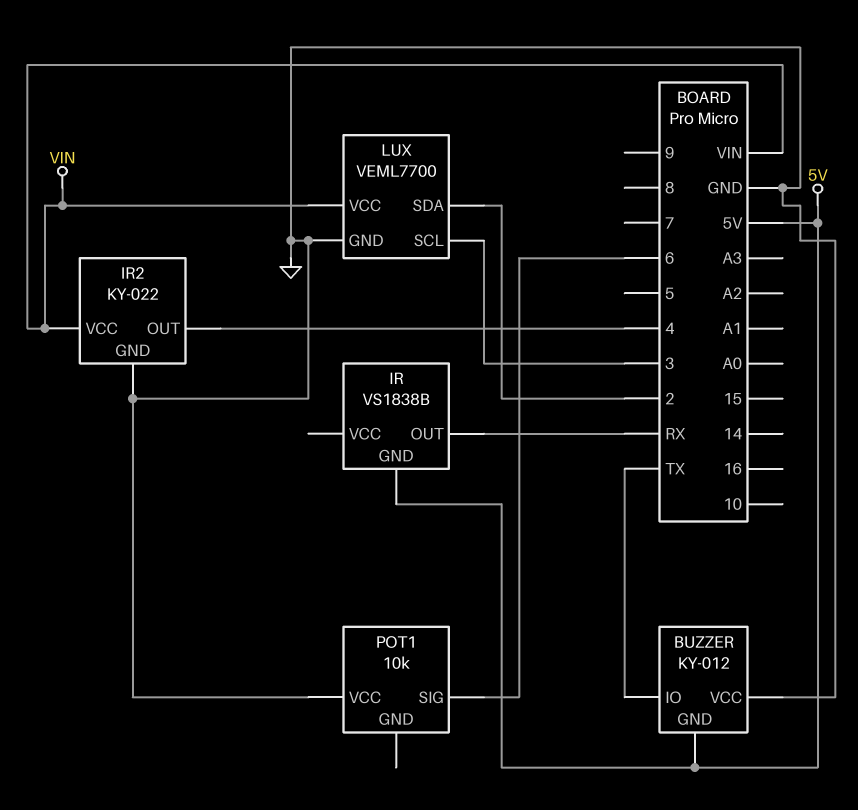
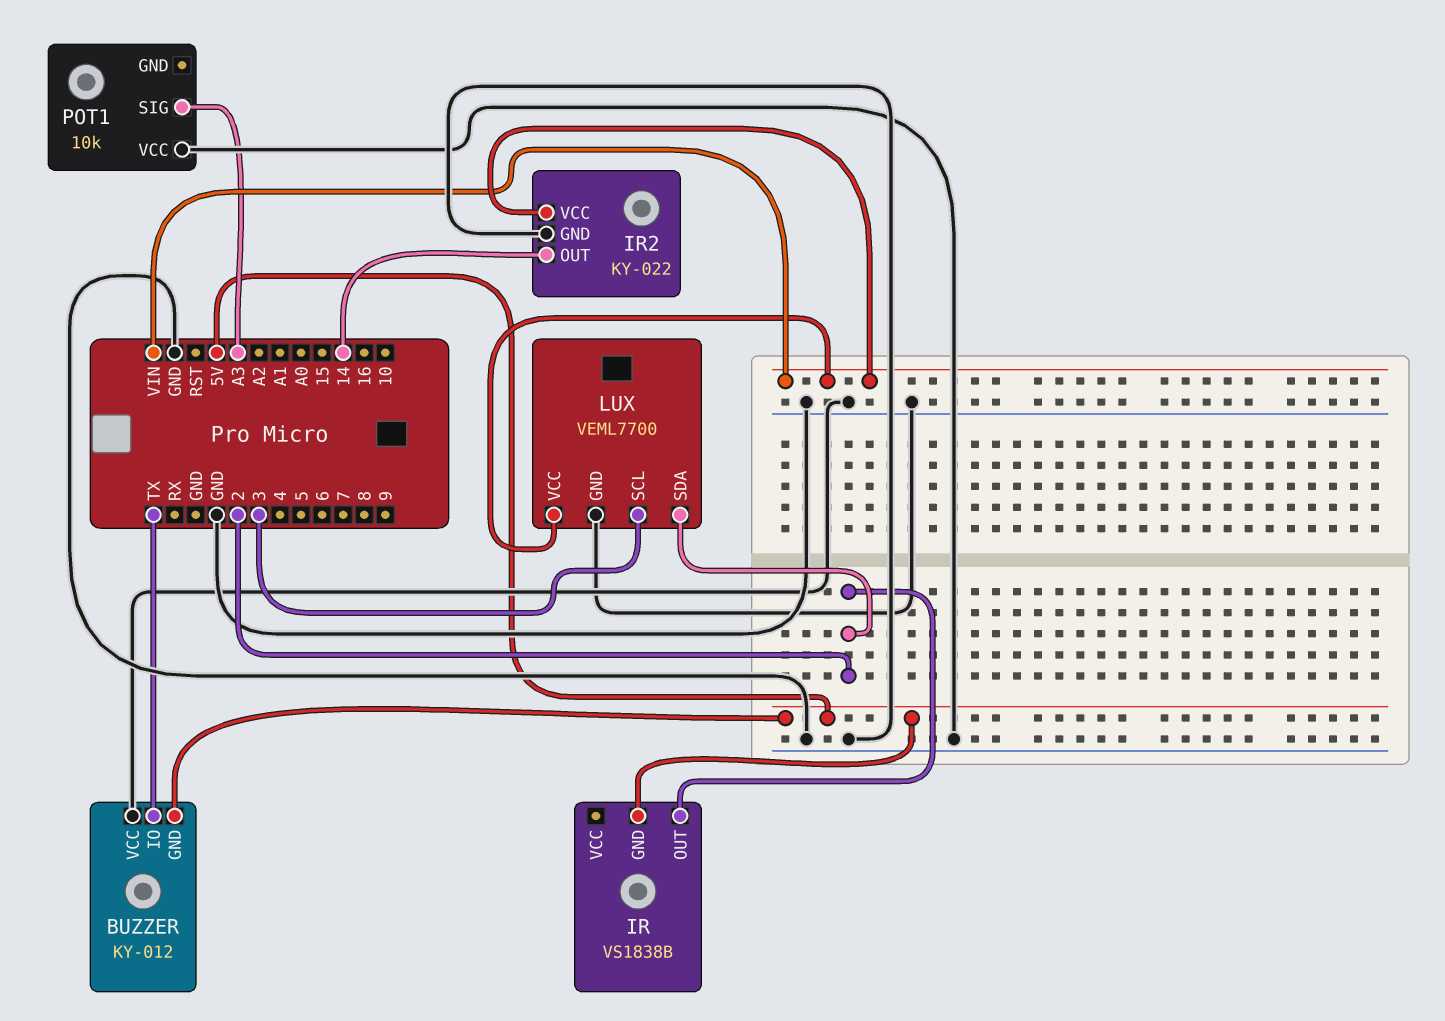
IR pin OUT: RX -> 2
IR2 pin OUT: 4 -> 14
POT1 pin SIG: 6 -> A3

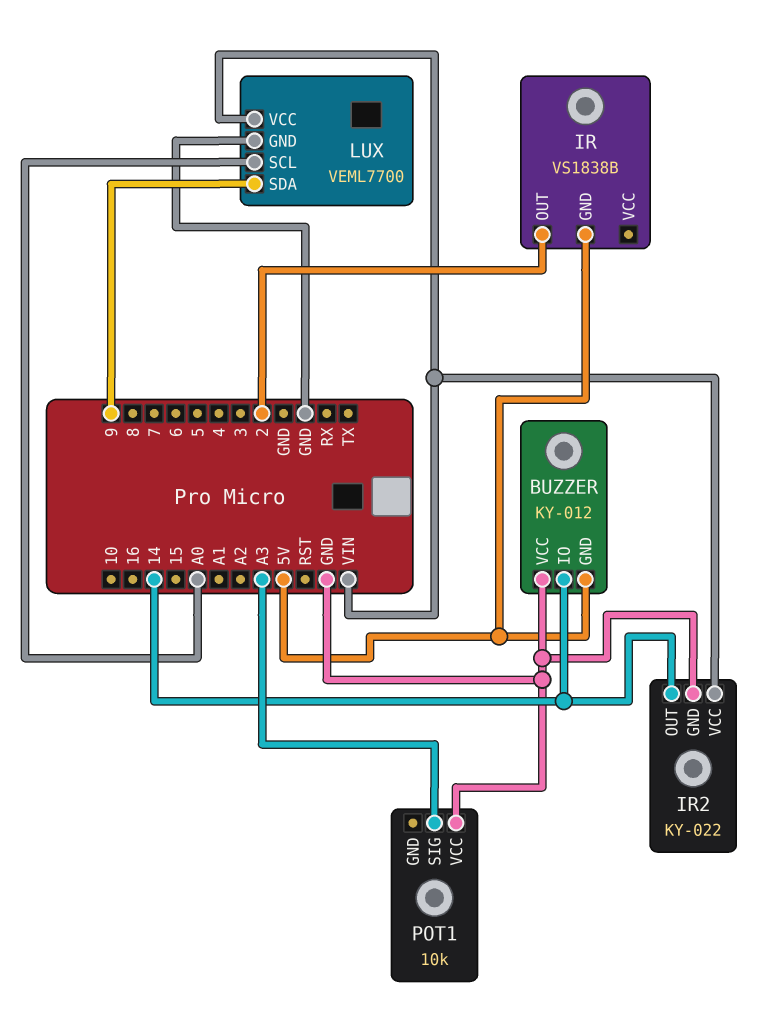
BUZZER pin IO: TX -> 14
LUX pin SCL: 3 -> A0
LUX pin SDA: 2 -> 9

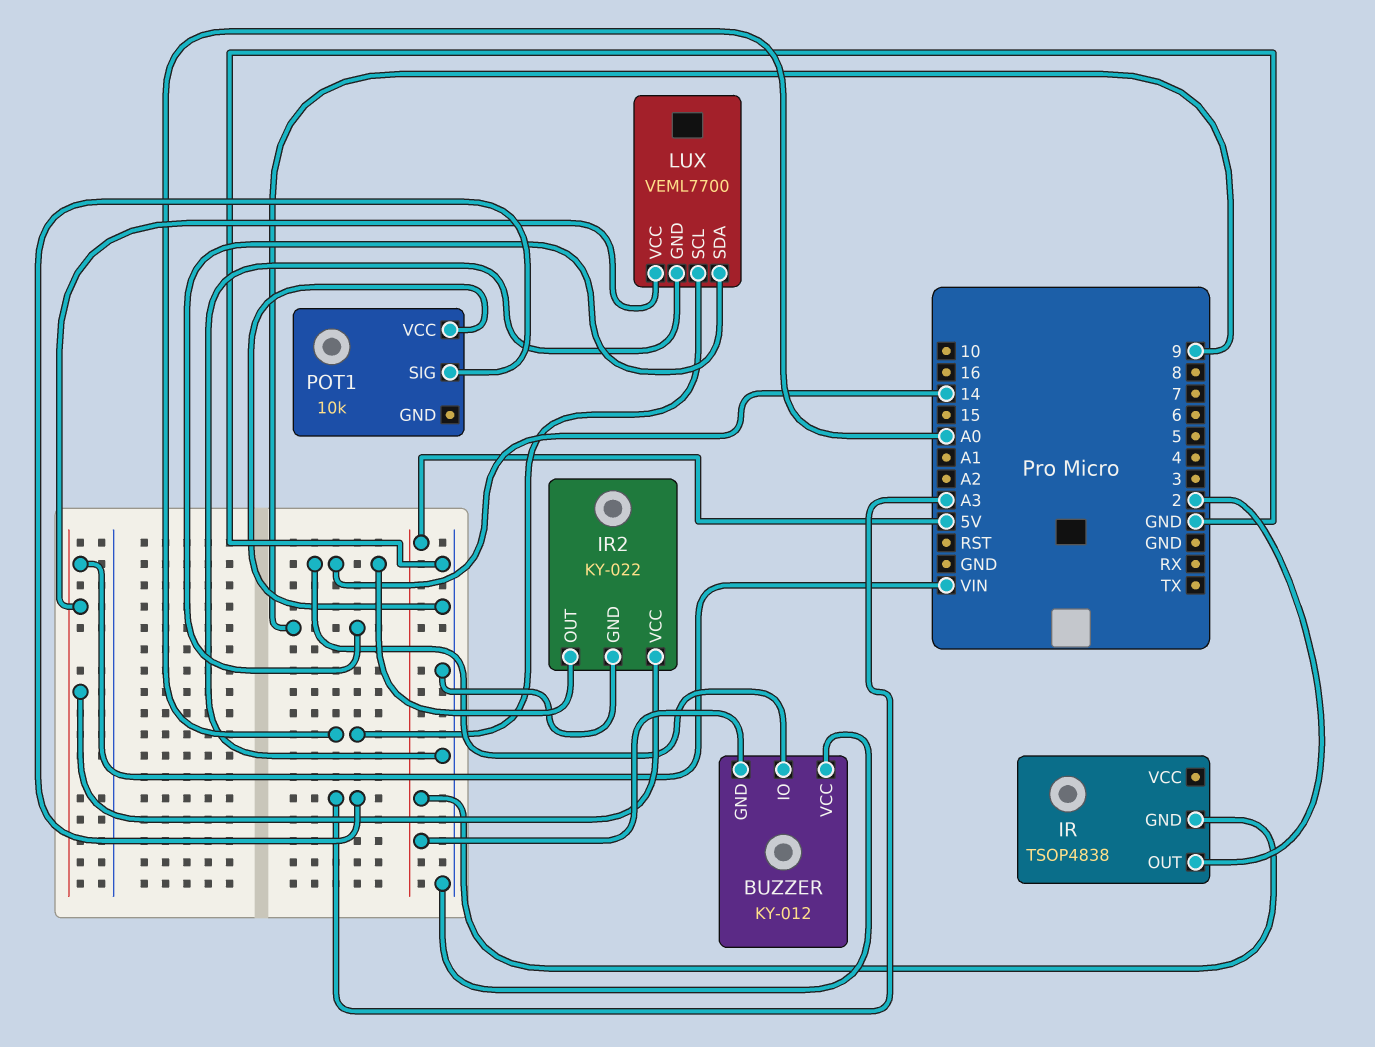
IR: VS1838B -> TSOP4838

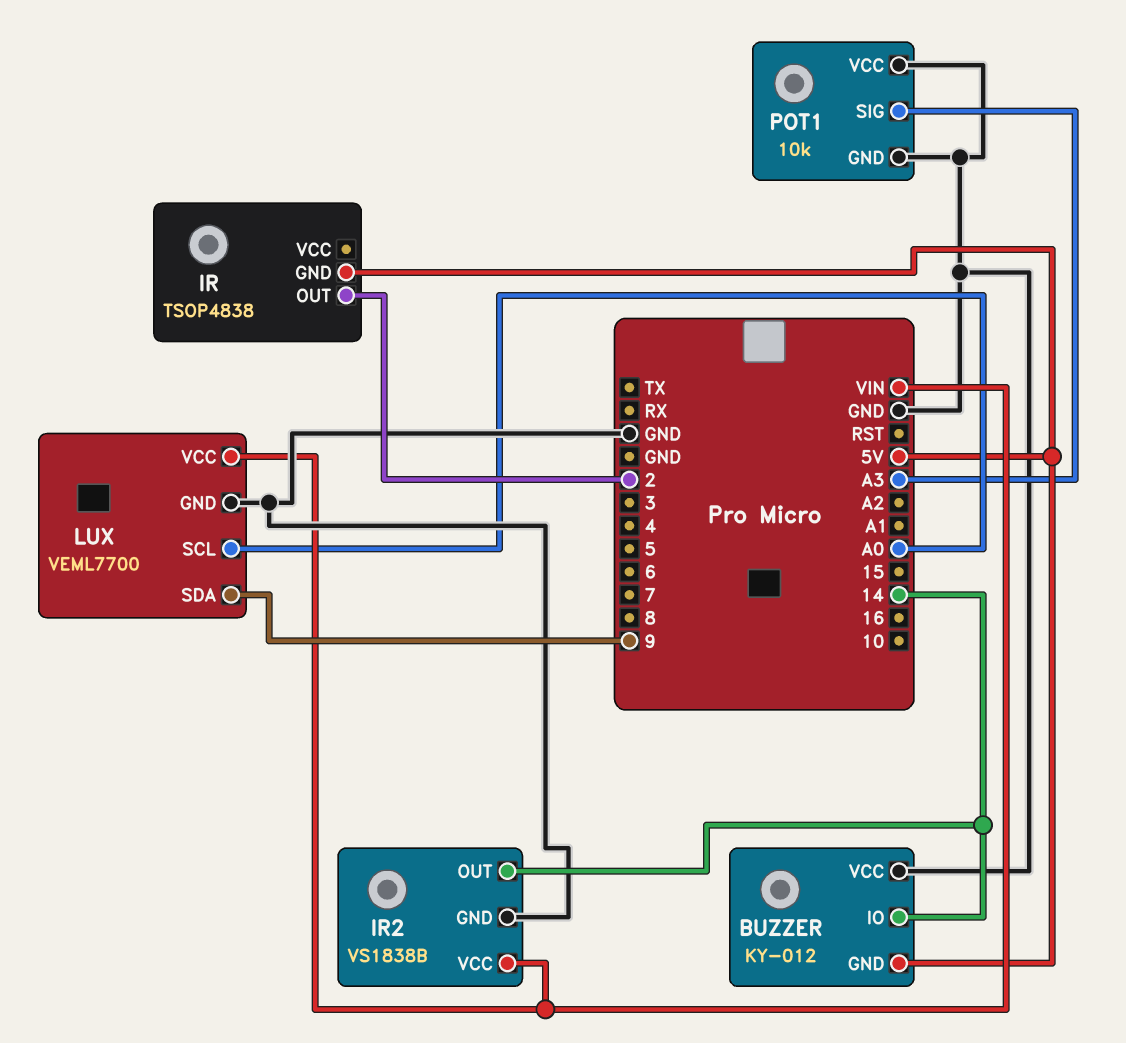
IR2: KY-022 -> VS1838B
POT1 pin GND: none -> GND

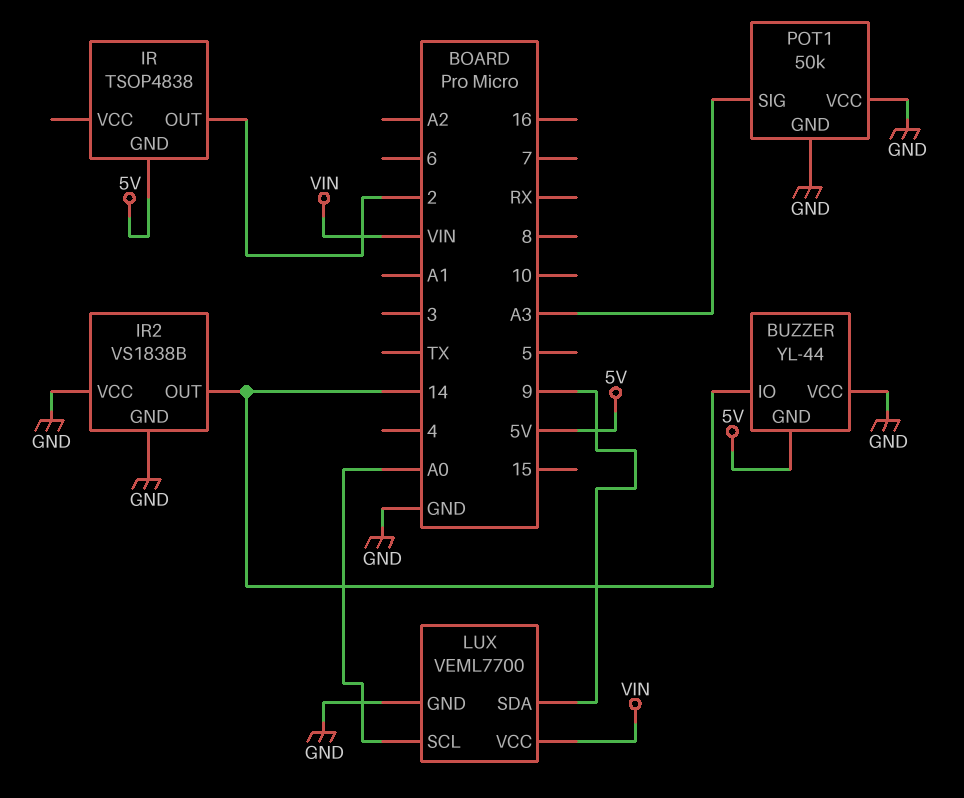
BUZZER: KY-012 -> YL-44
IR2 pin VCC: VIN -> GND
POT1: 10k -> 50k

